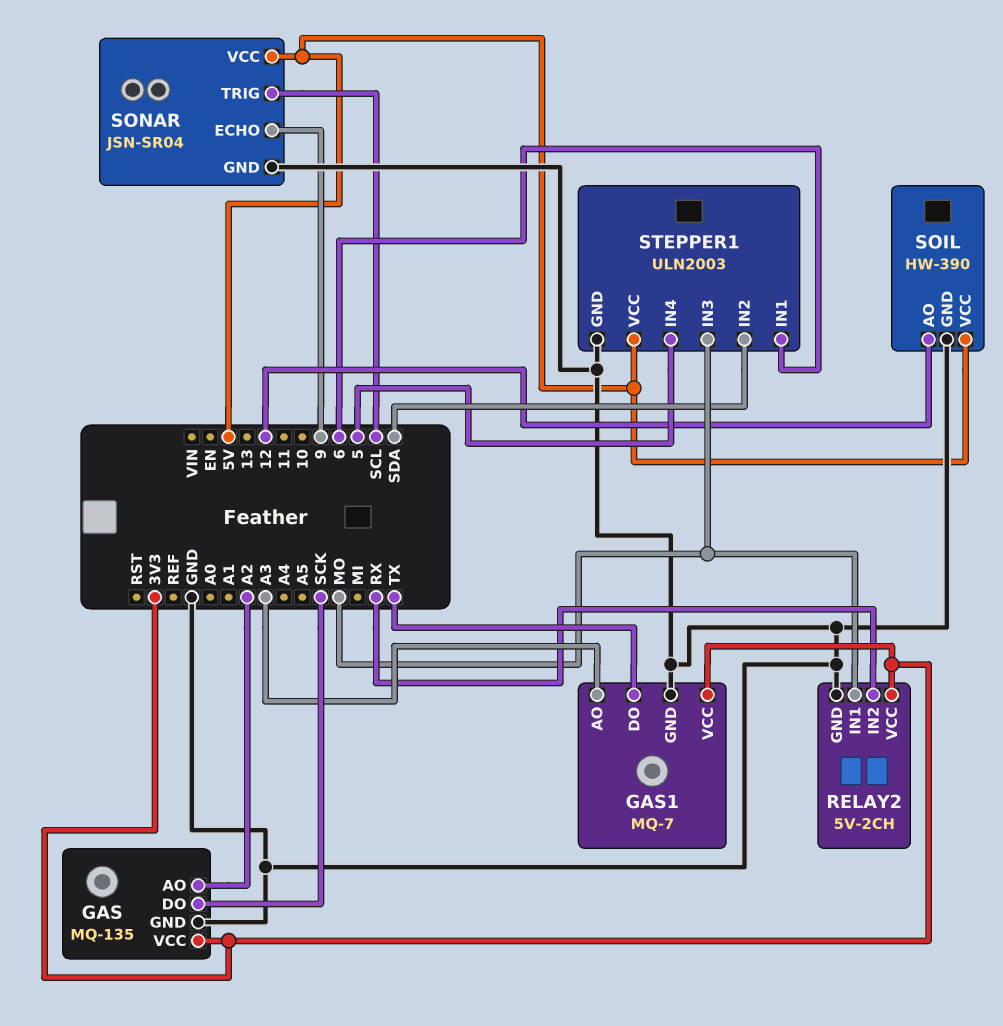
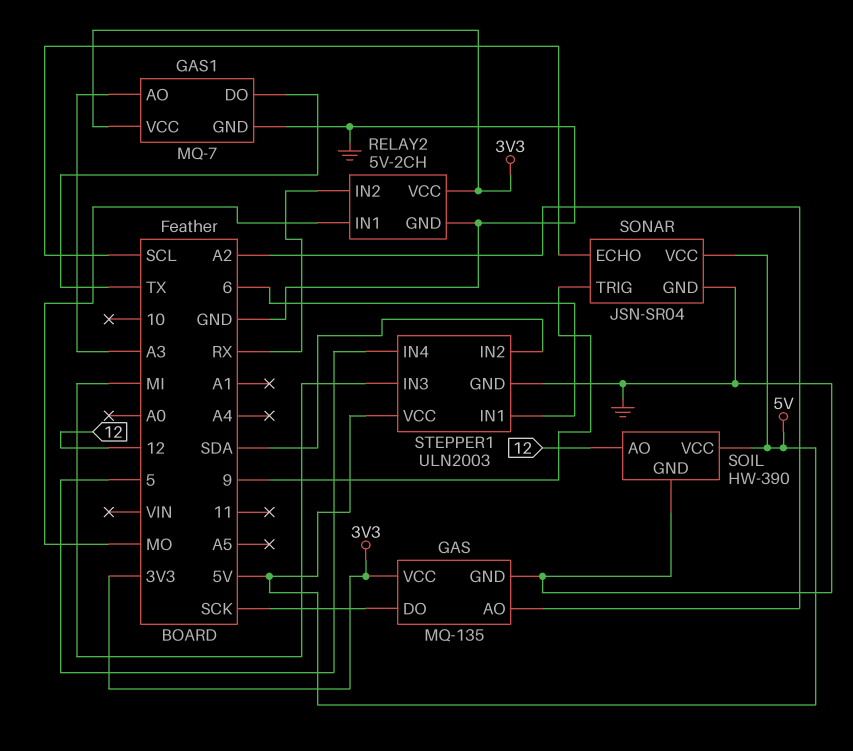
SONAR pin ECHO: 9 -> SCL
SONAR pin TRIG: SCL -> 9
STEPPER1 pin IN3: MO -> MI

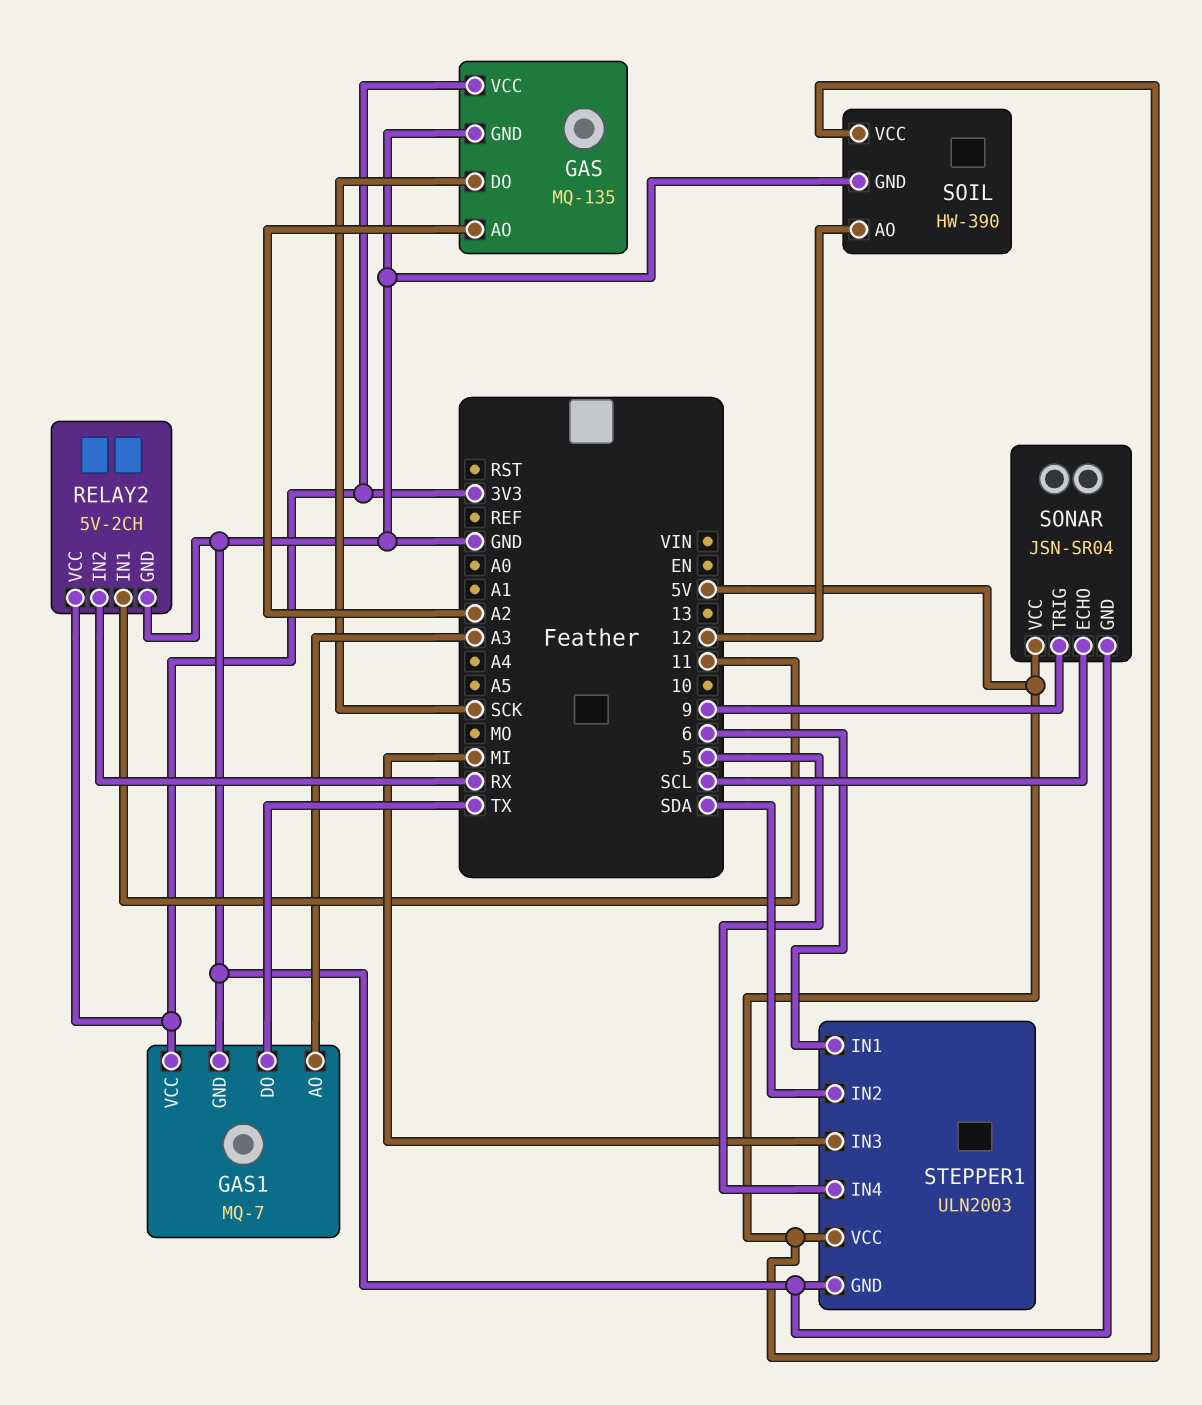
RELAY2 pin IN1: MO -> 11

